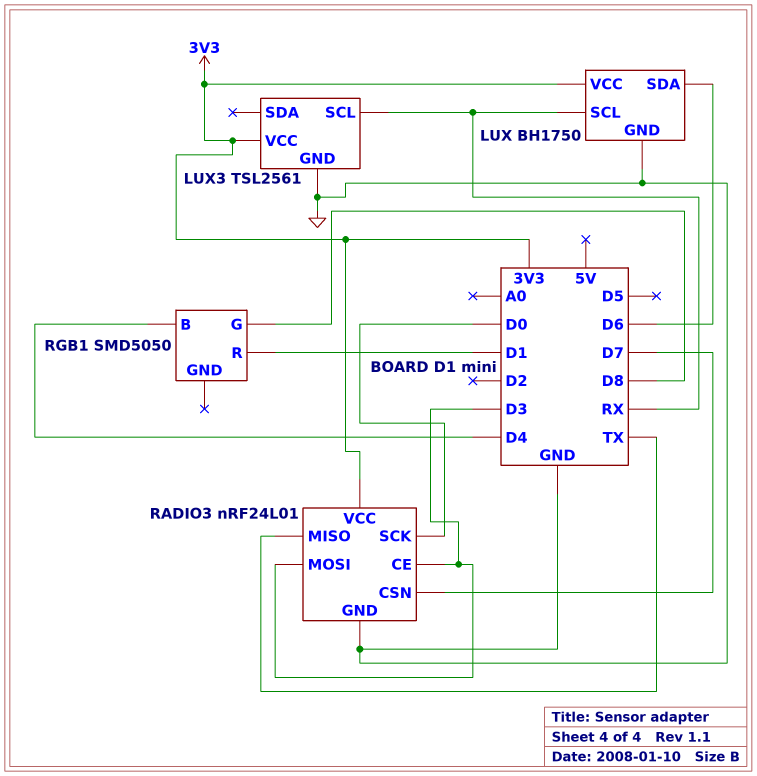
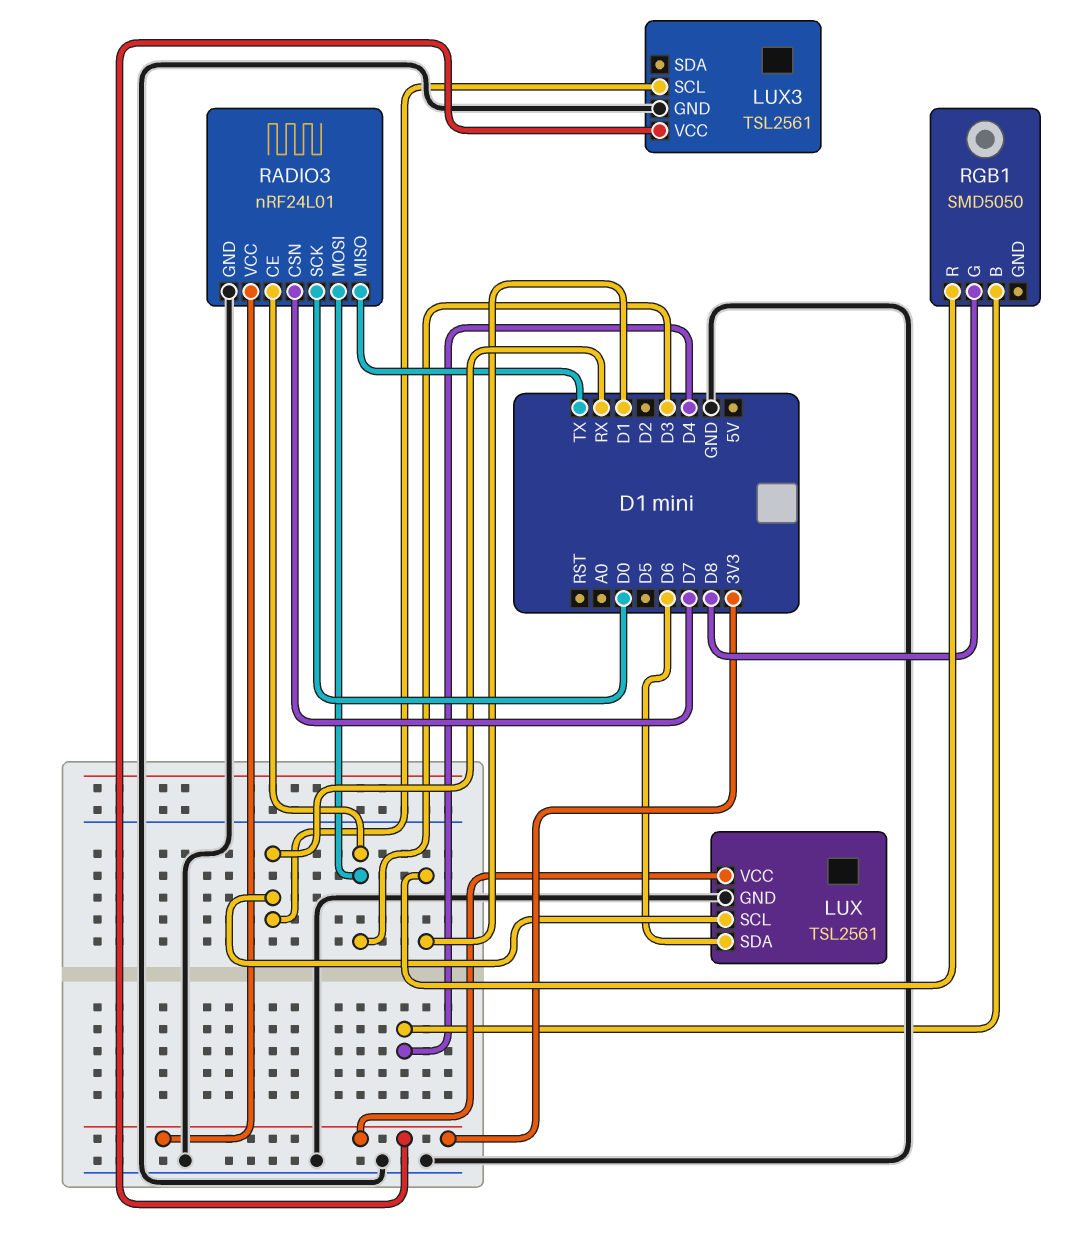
LUX: BH1750 -> TSL2561

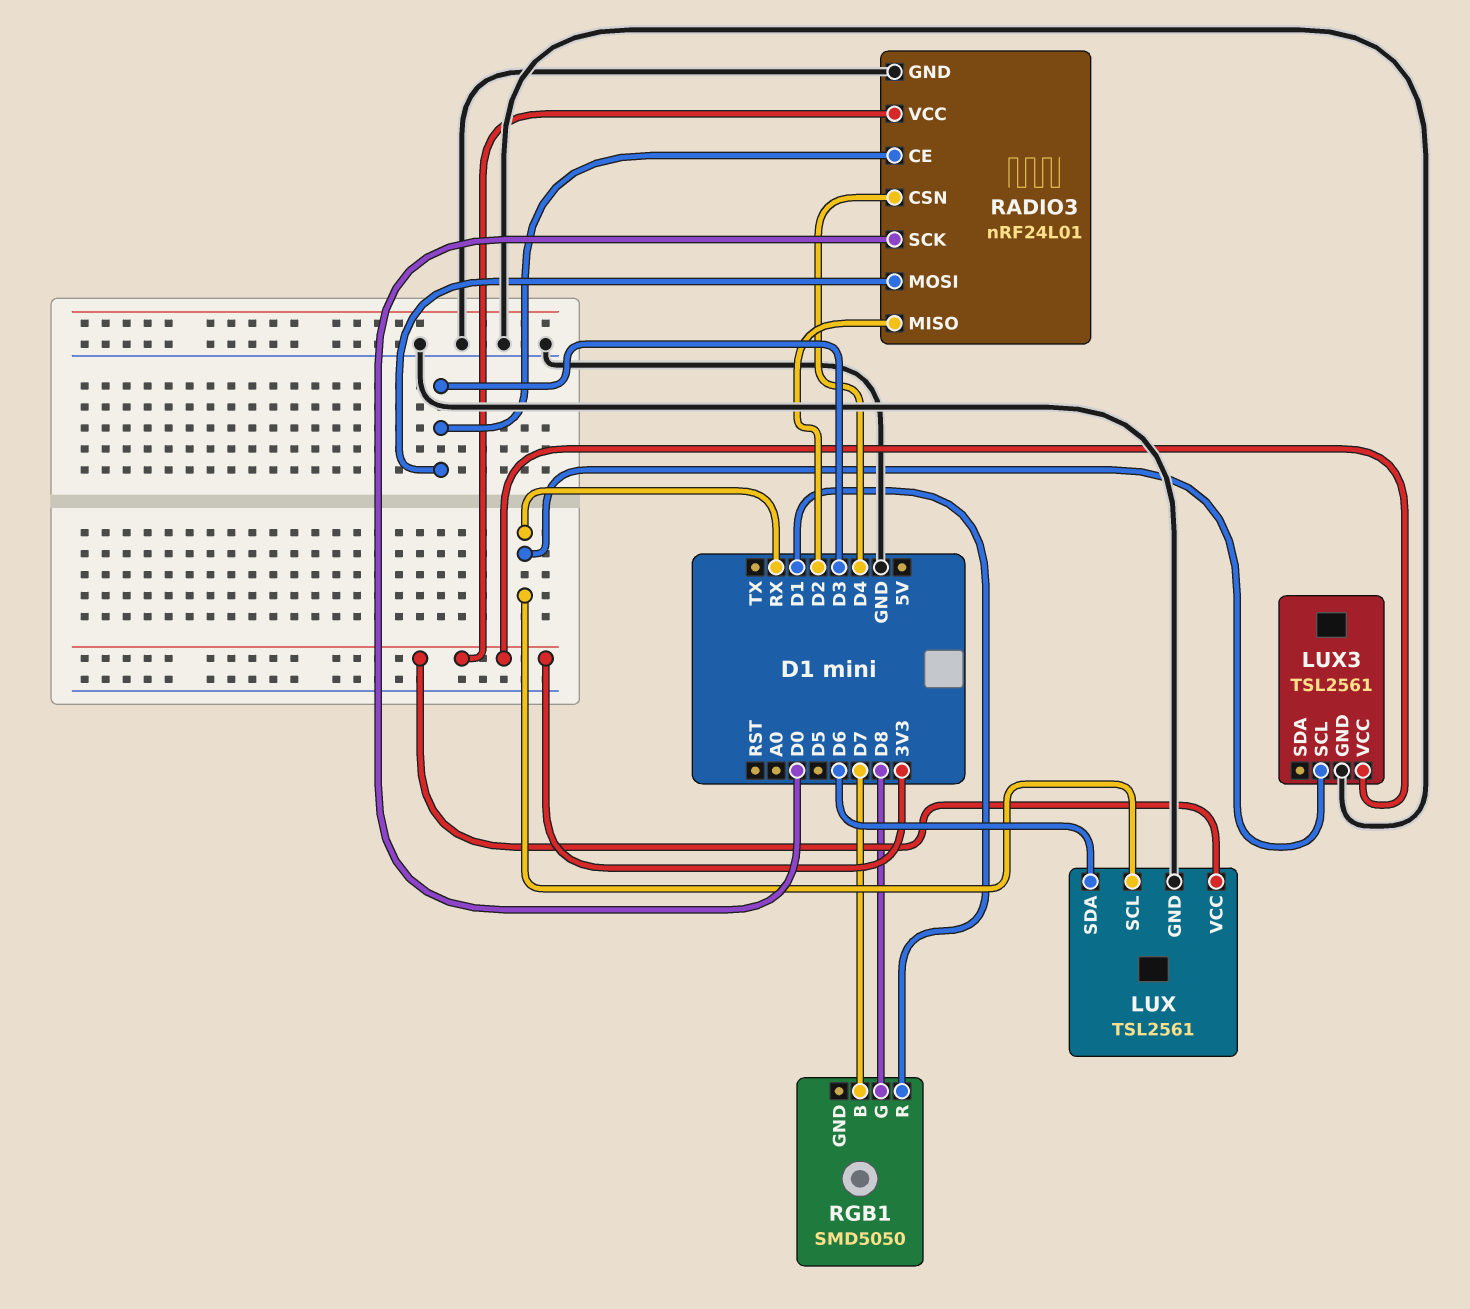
RADIO3 pin CSN: D7 -> D4
RADIO3 pin MISO: TX -> D2
RGB1 pin B: D4 -> D7

